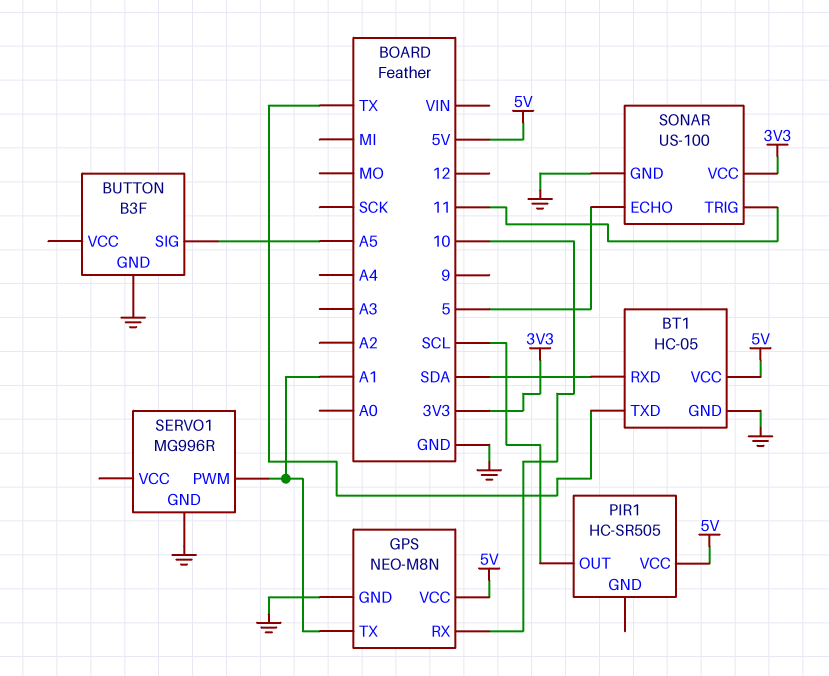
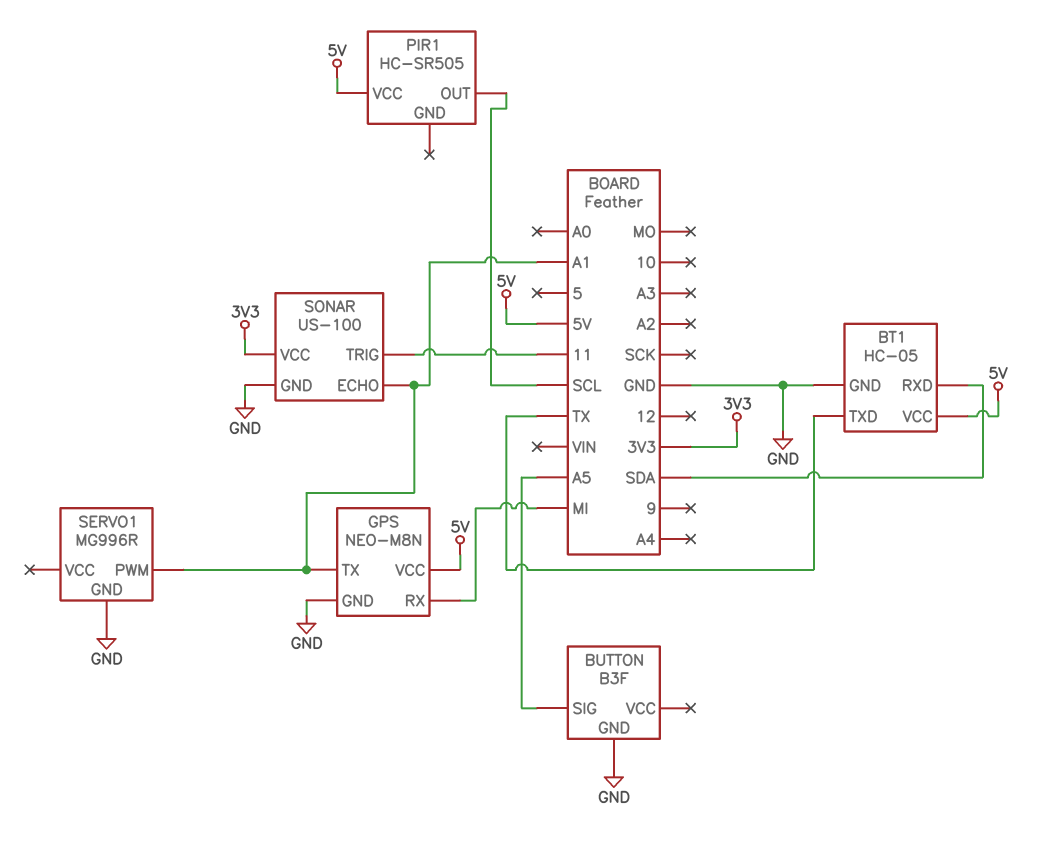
GPS pin RX: 10 -> MI
SONAR pin ECHO: 5 -> A1

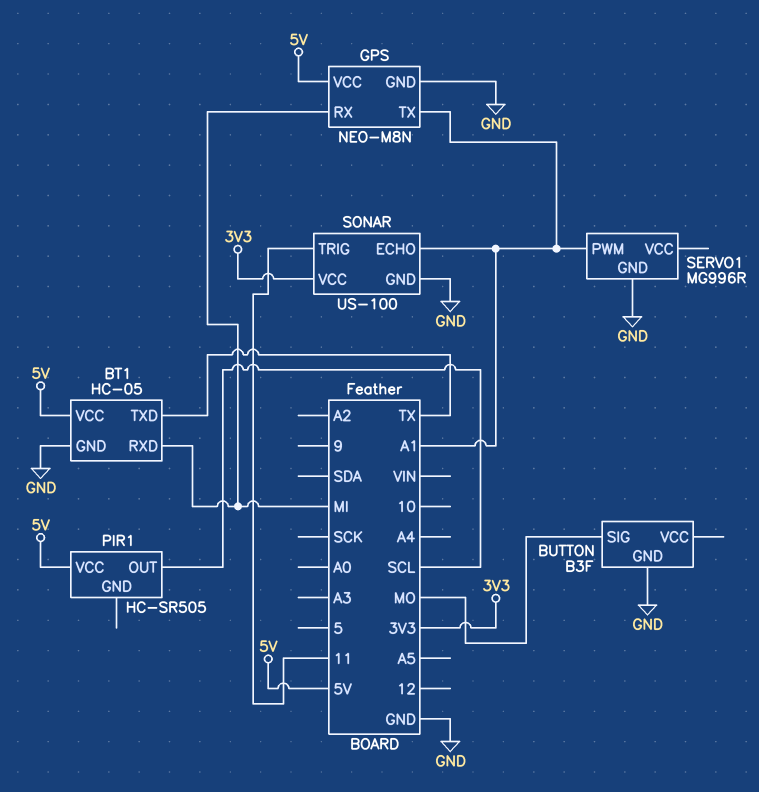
BT1 pin RXD: SDA -> MI
BUTTON pin SIG: A5 -> MO

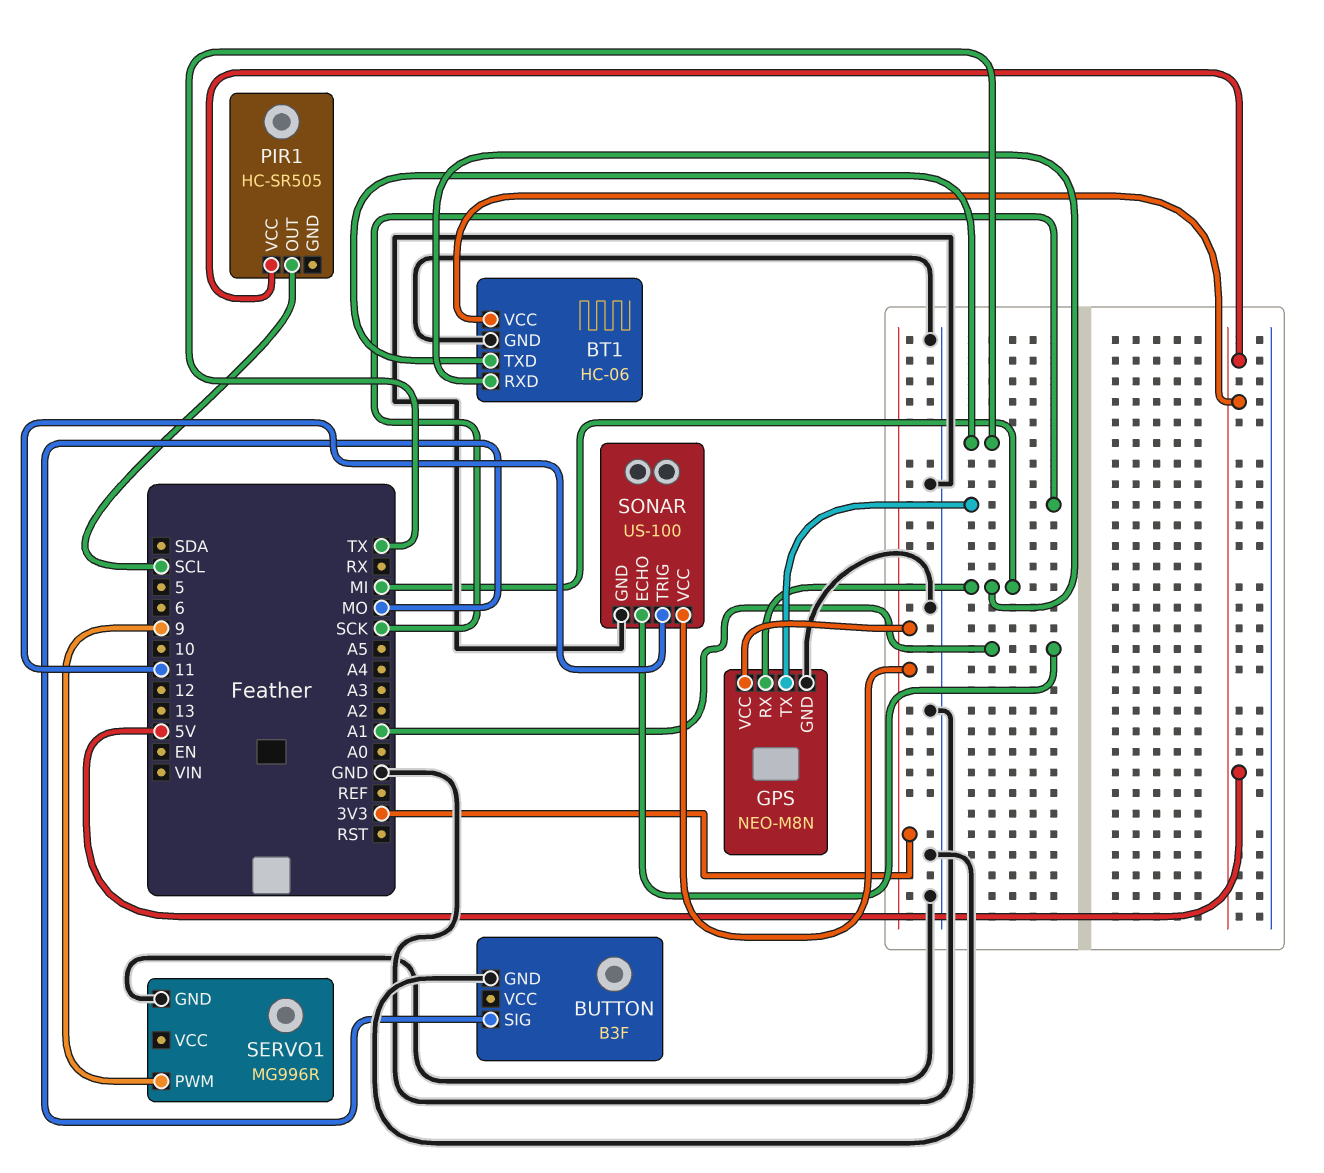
BT1: HC-05 -> HC-06
GPS pin TX: A1 -> SCK
GPS pin VCC: 5V -> 3V3
SERVO1 pin PWM: A1 -> 9

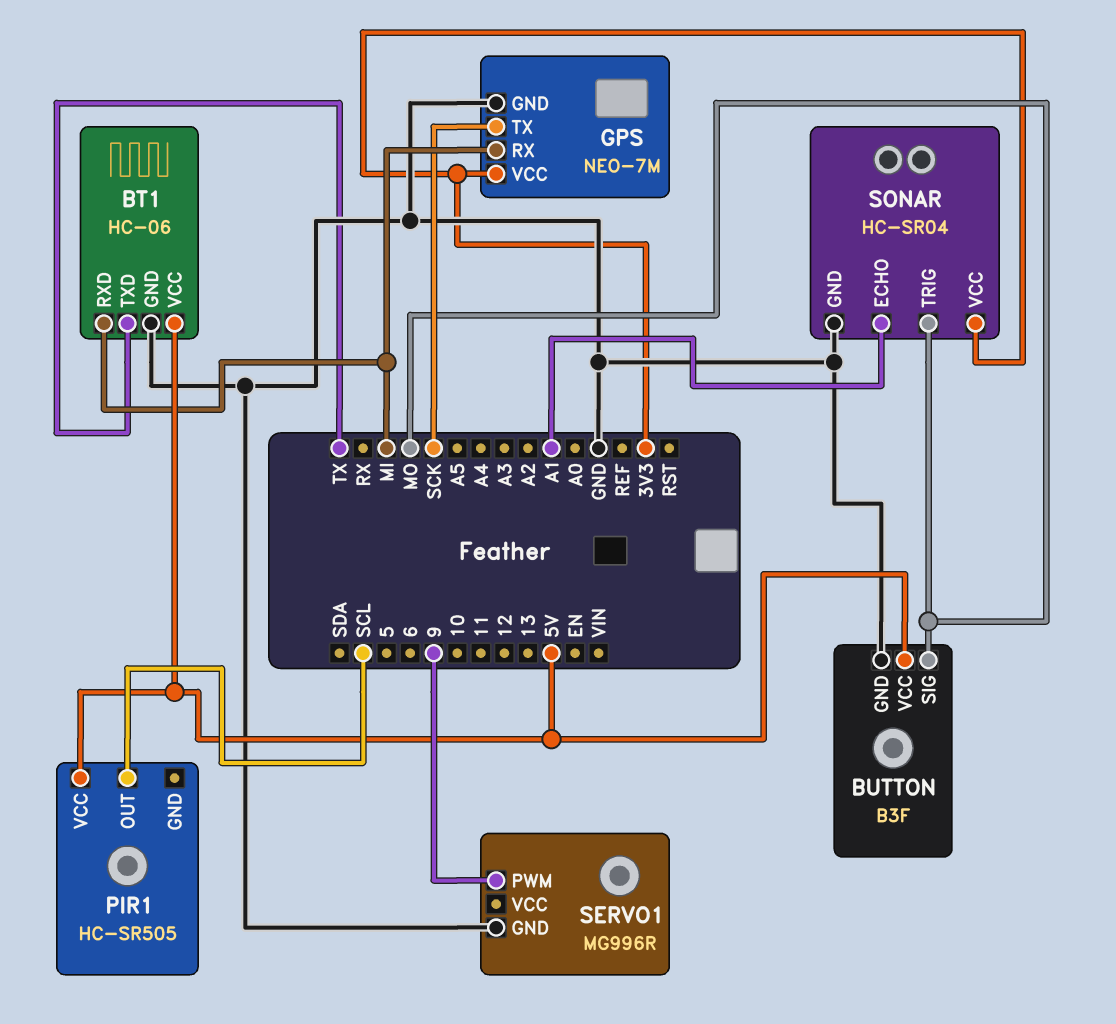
BUTTON pin VCC: none -> 5V
GPS: NEO-M8N -> NEO-7M
SONAR: US-100 -> HC-SR04
SONAR pin TRIG: 11 -> MO

